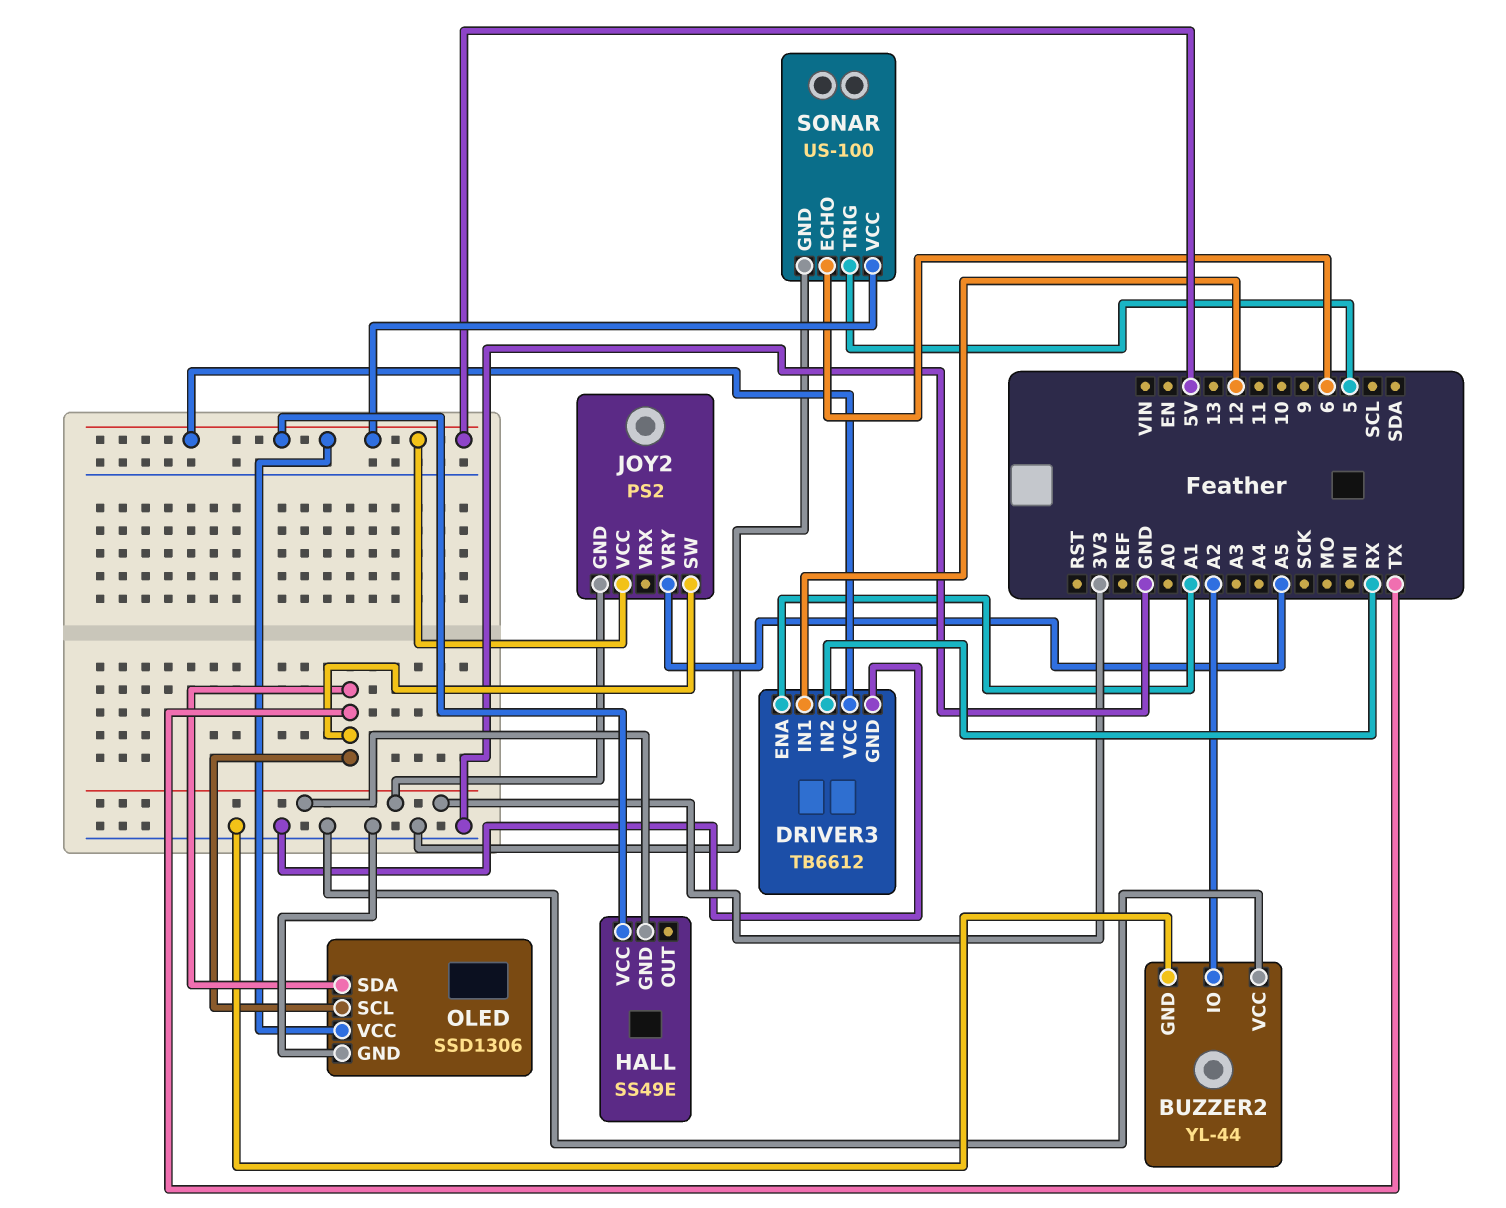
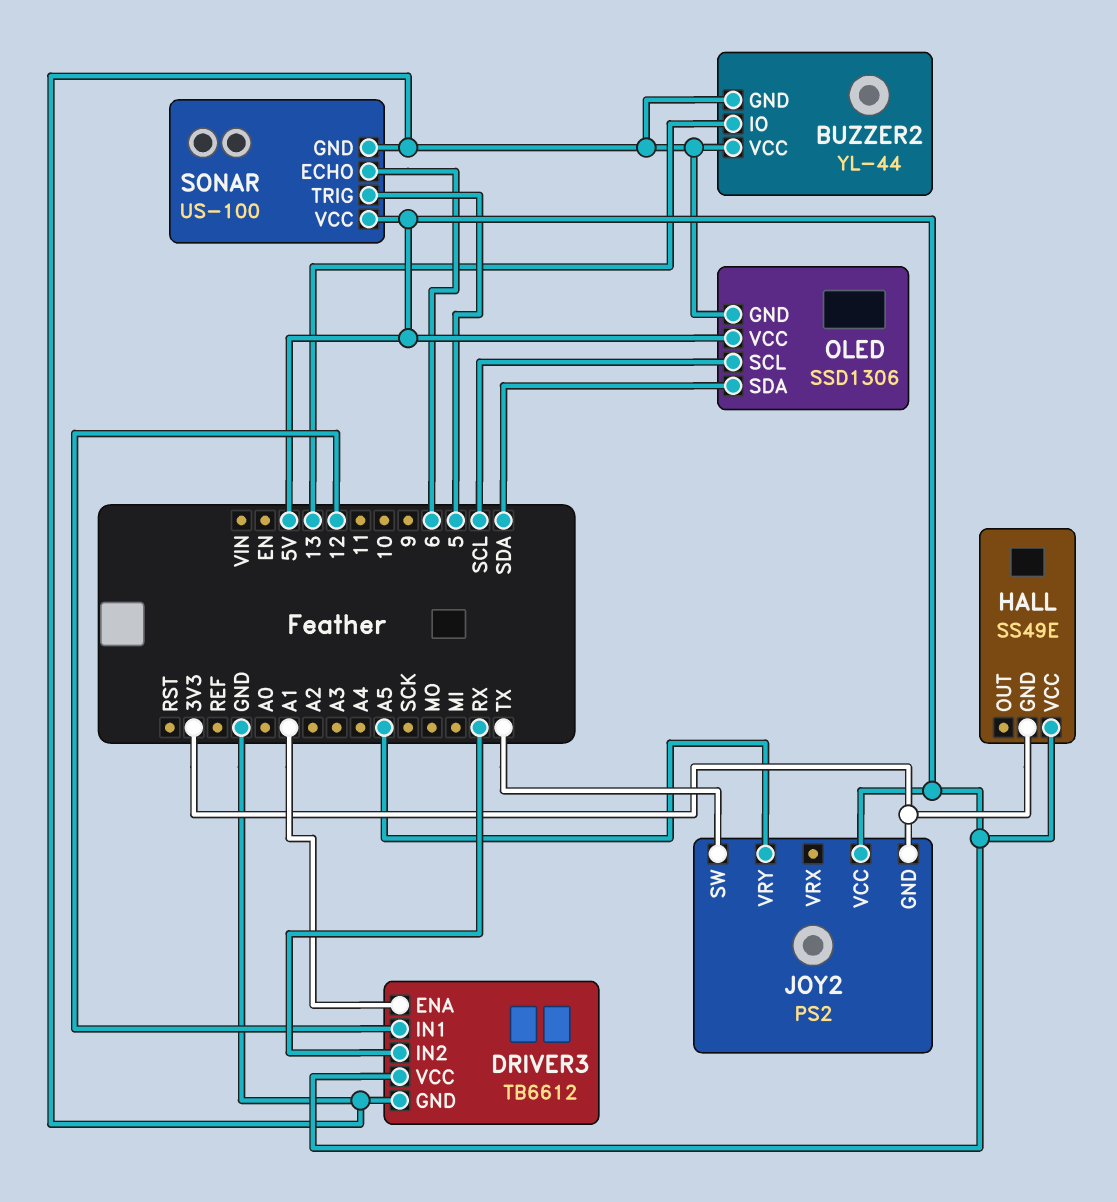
BUZZER2 pin IO: A2 -> 13
OLED pin SCL: TX -> SCL
OLED pin SDA: TX -> SDA

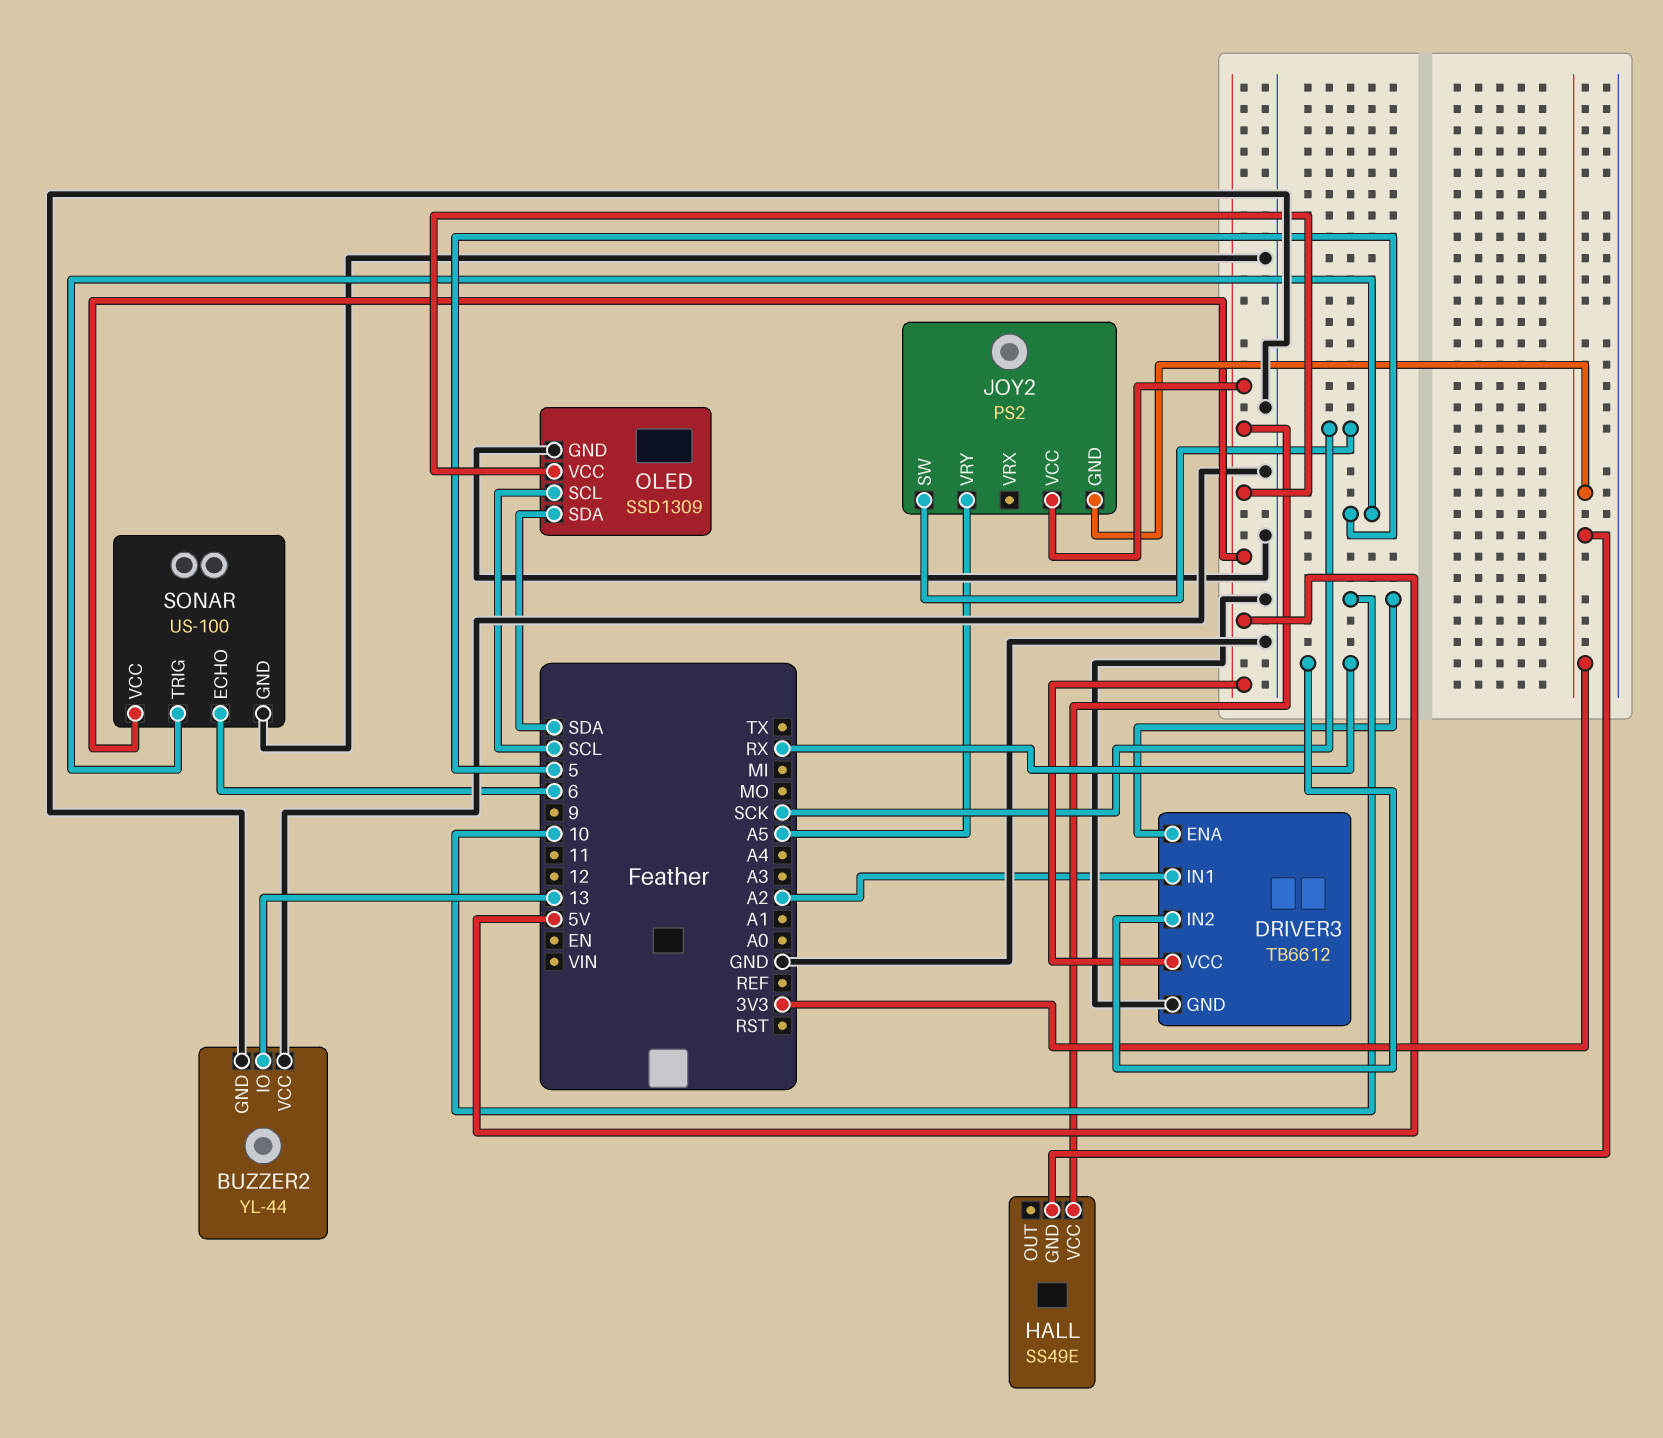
DRIVER3 pin ENA: A1 -> 10
DRIVER3 pin IN1: 12 -> A2
JOY2 pin SW: TX -> SCK
OLED: SSD1306 -> SSD1309

